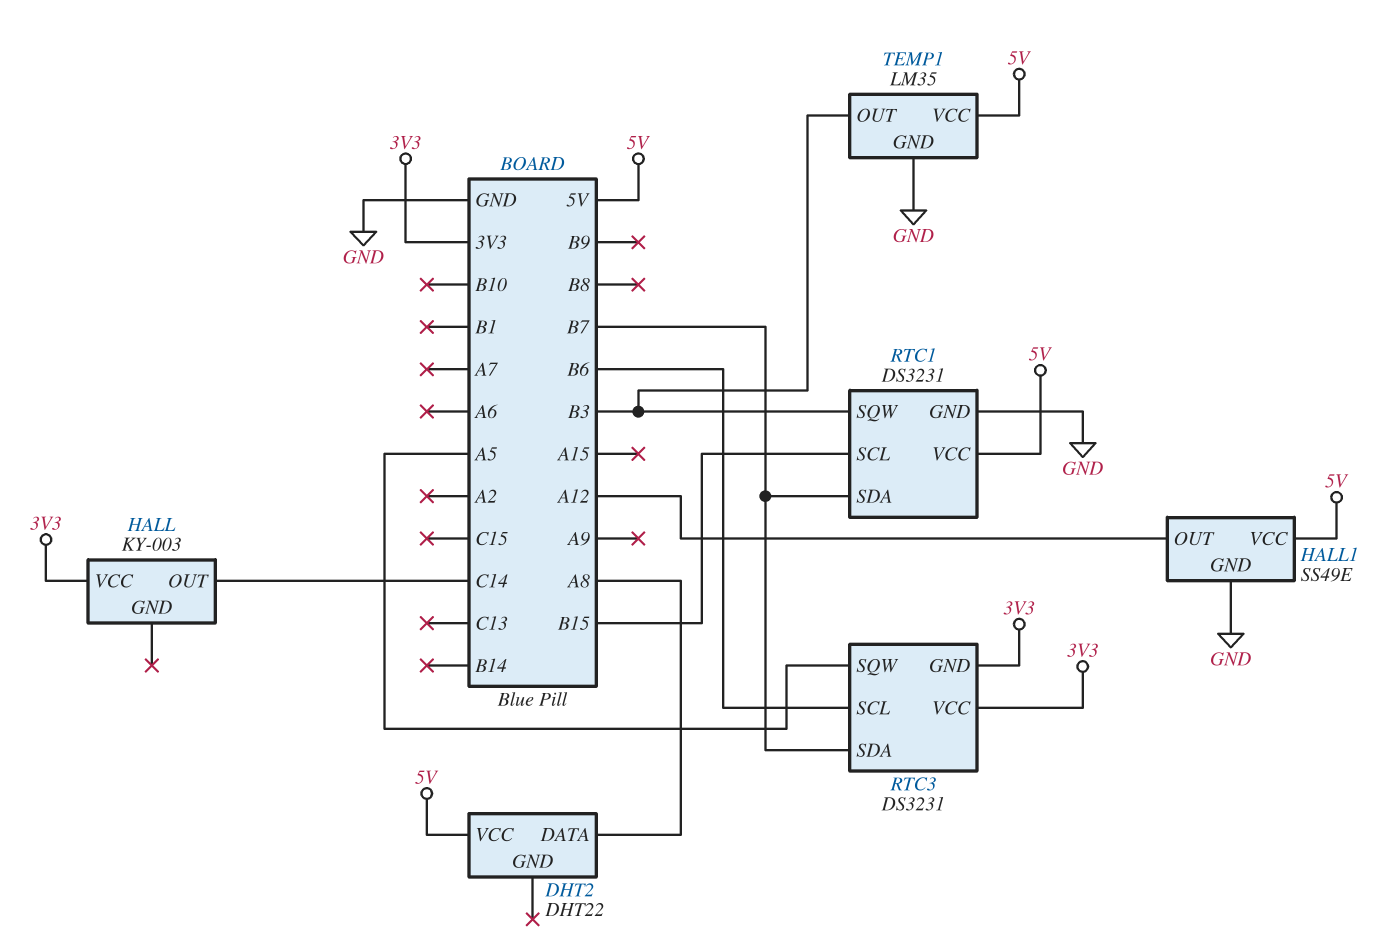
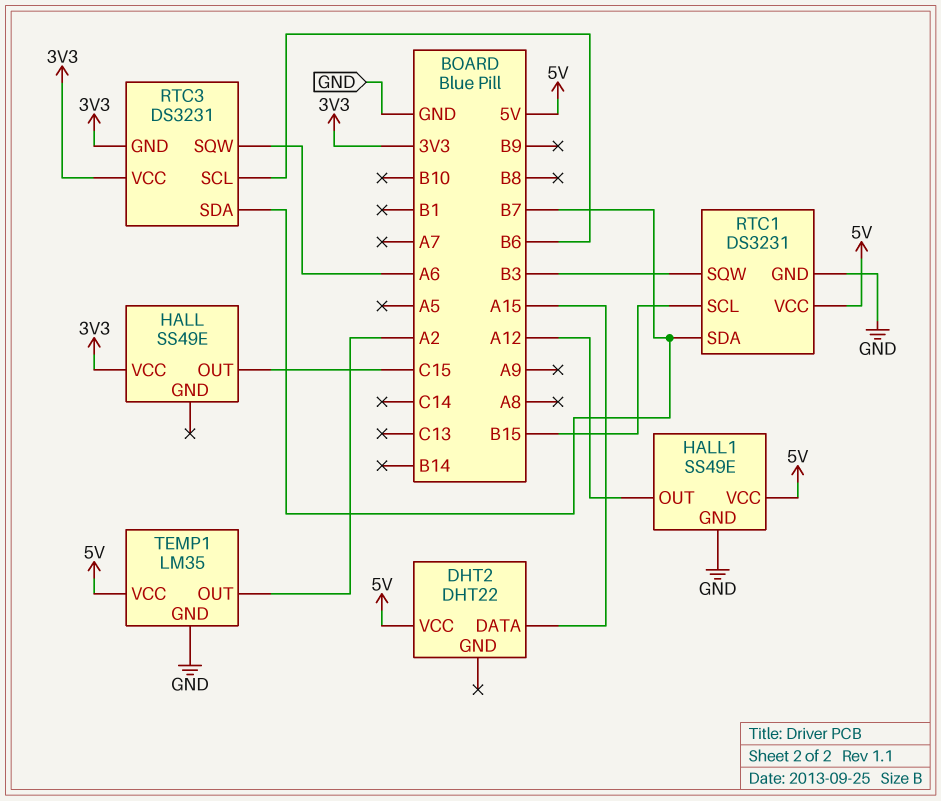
DHT2 pin DATA: A8 -> A15
HALL: KY-003 -> SS49E
HALL pin OUT: C14 -> C15
RTC3 pin SQW: A5 -> A6
TEMP1 pin OUT: B3 -> A2

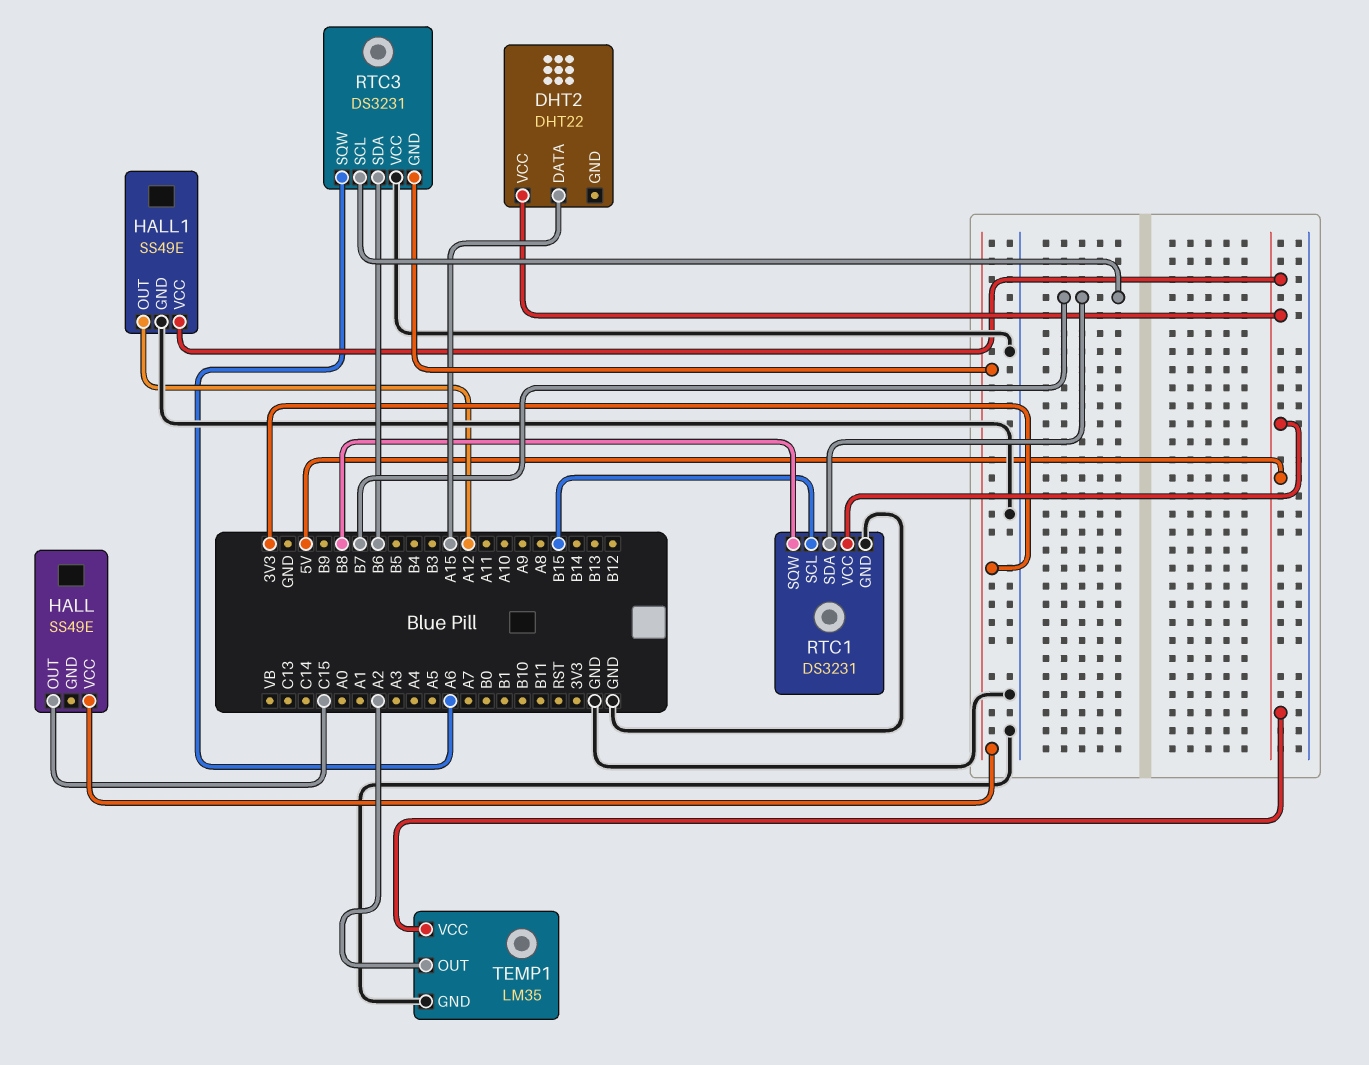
RTC1 pin SQW: B3 -> B8
RTC3 pin SCL: B6 -> B7
RTC3 pin SDA: B7 -> B6
RTC3 pin VCC: 3V3 -> GND

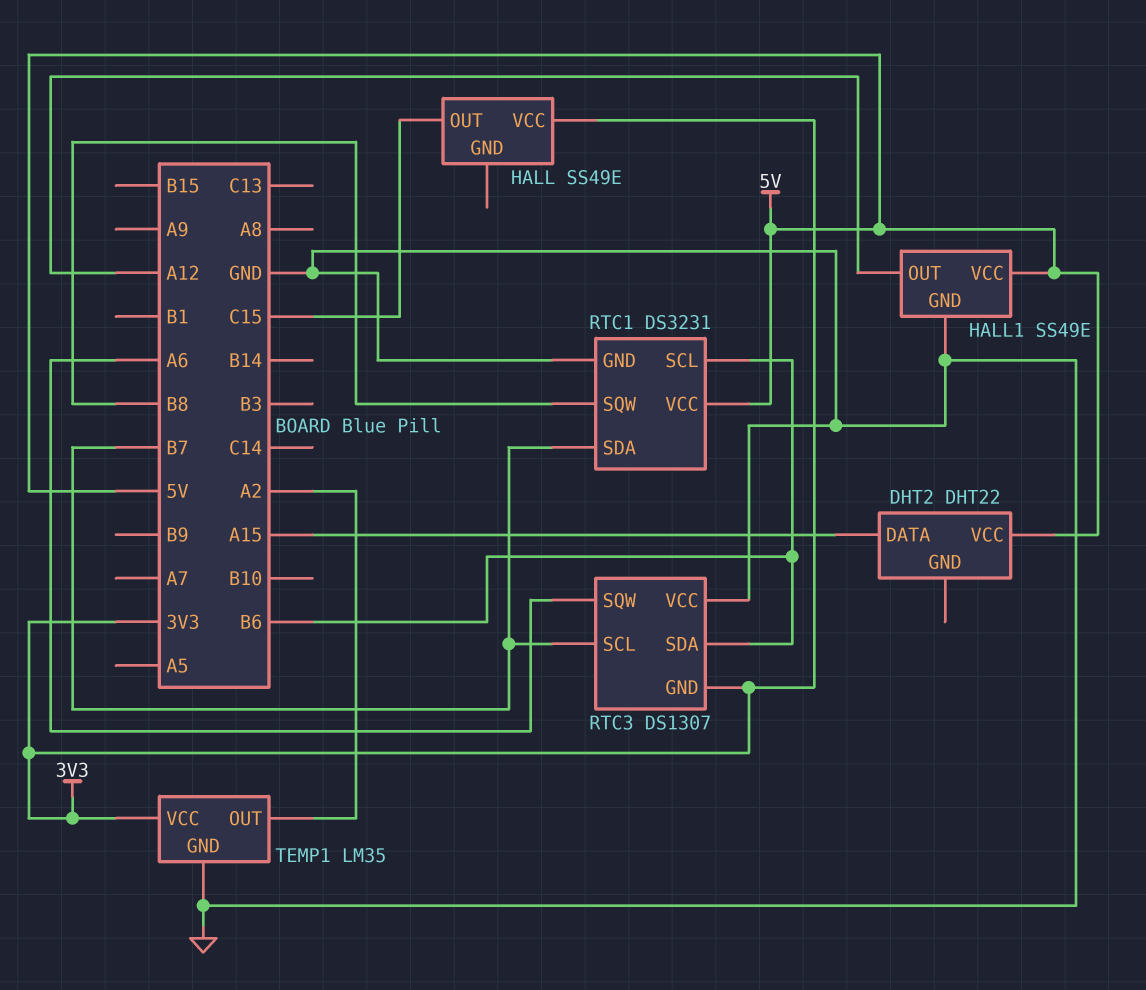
RTC1 pin SCL: B15 -> B6
RTC3: DS3231 -> DS1307
TEMP1 pin VCC: 5V -> 3V3

